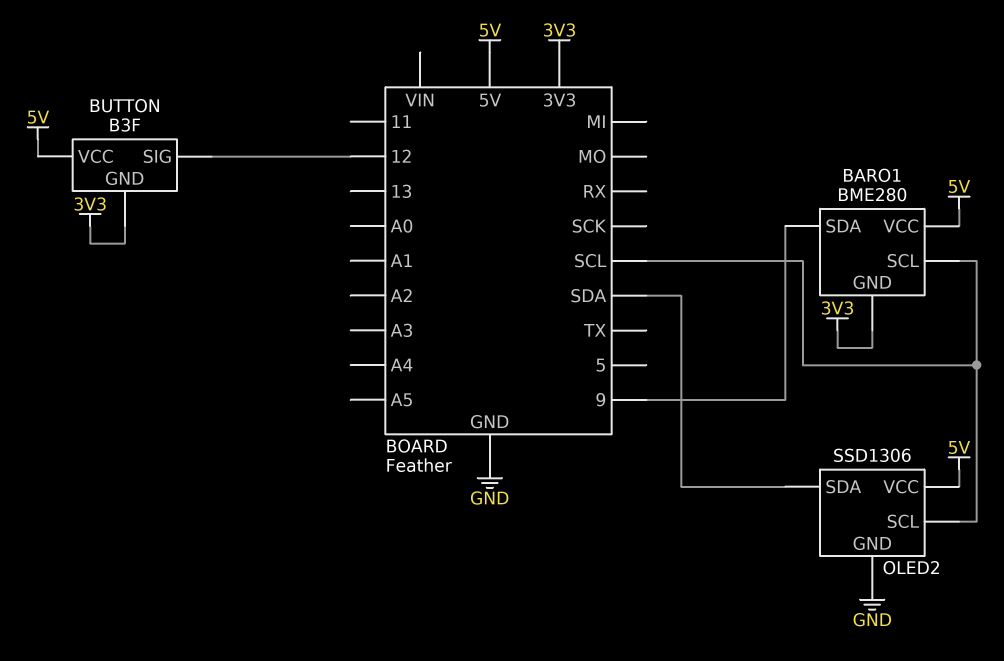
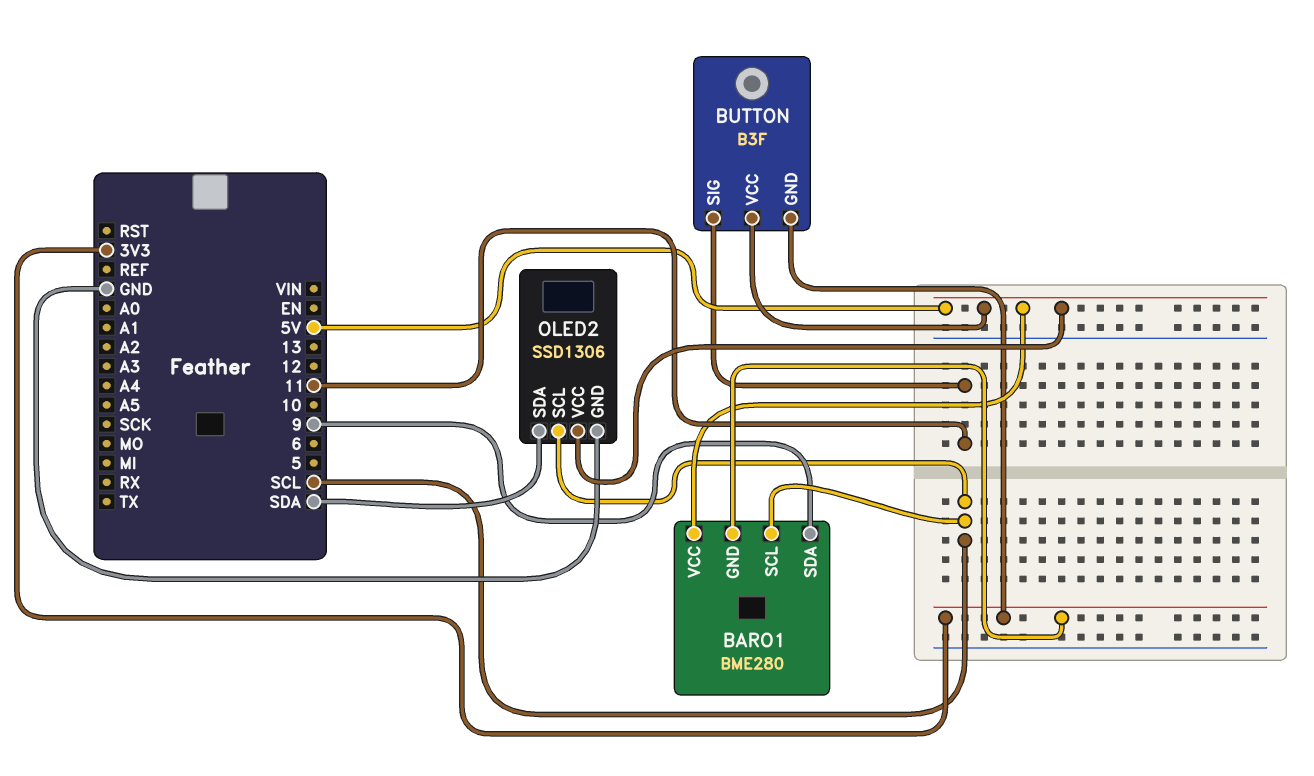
BUTTON pin SIG: 12 -> 11

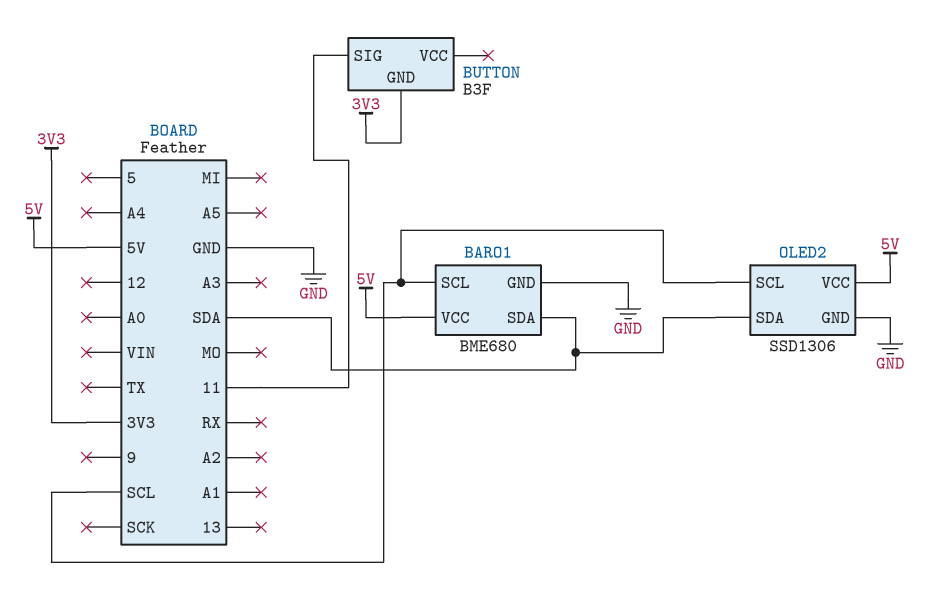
BARO1: BME280 -> BME680
BARO1 pin GND: 3V3 -> GND
BARO1 pin SDA: 9 -> SDA
BUTTON pin VCC: 5V -> none

